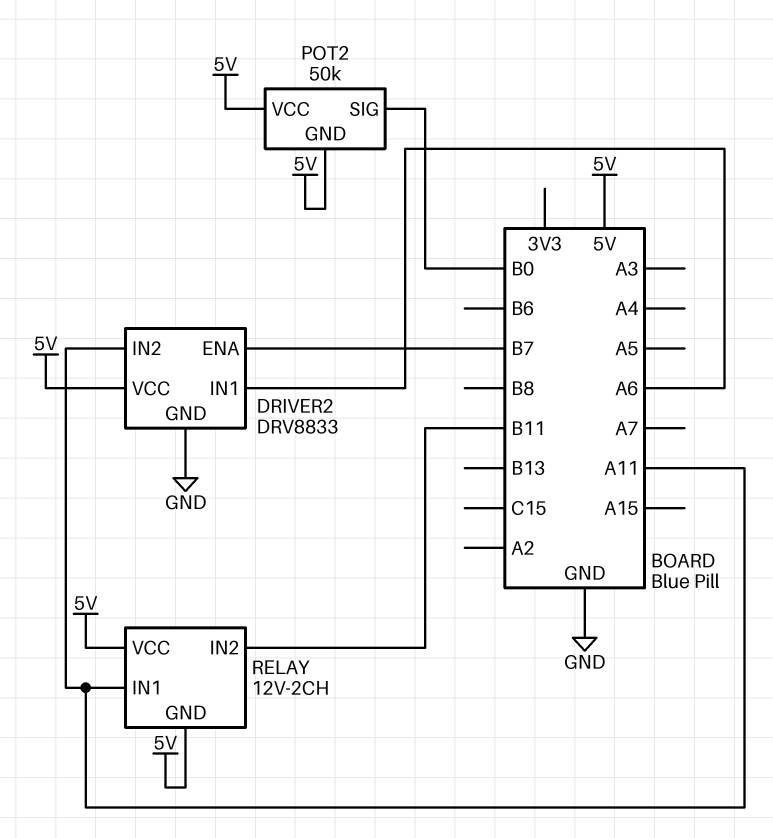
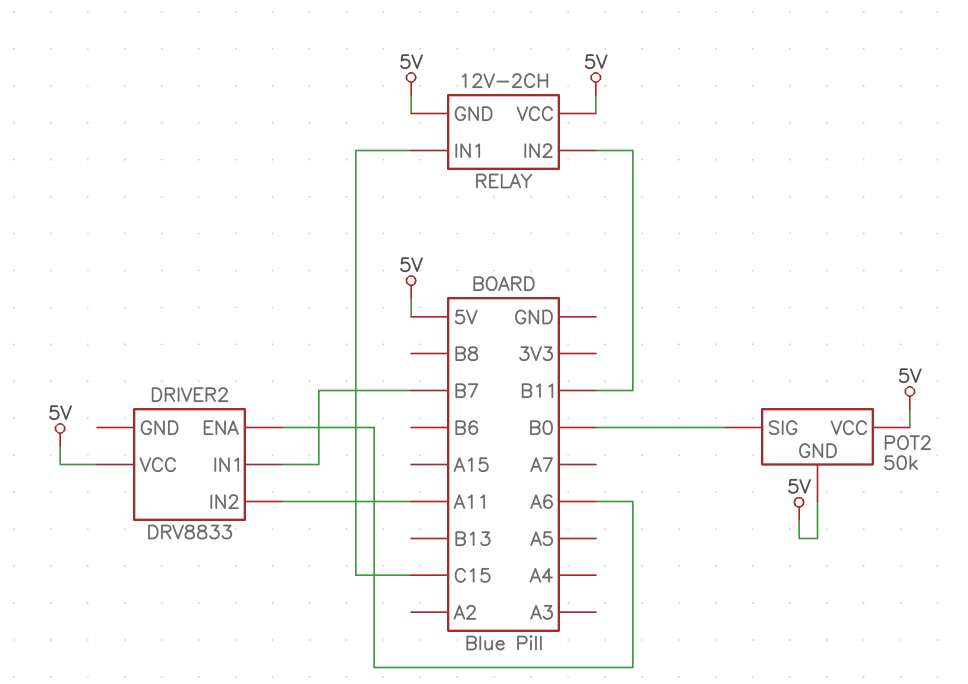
DRIVER2 pin ENA: B7 -> A6
DRIVER2 pin GND: GND -> none
DRIVER2 pin IN1: A6 -> B7
RELAY pin IN1: A11 -> C15

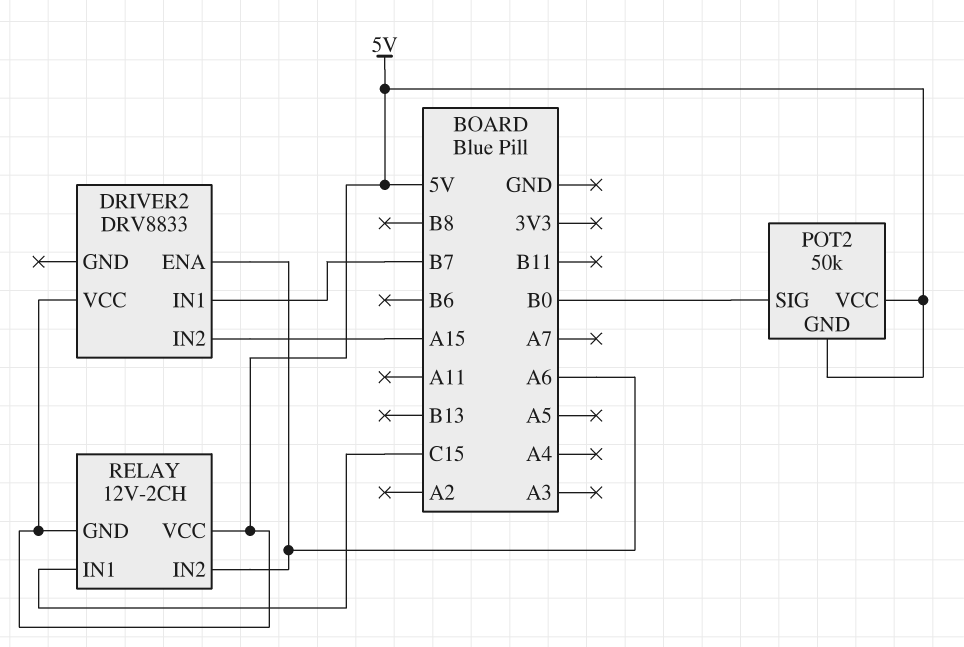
DRIVER2 pin IN2: A11 -> A15
RELAY pin IN2: B11 -> A6

